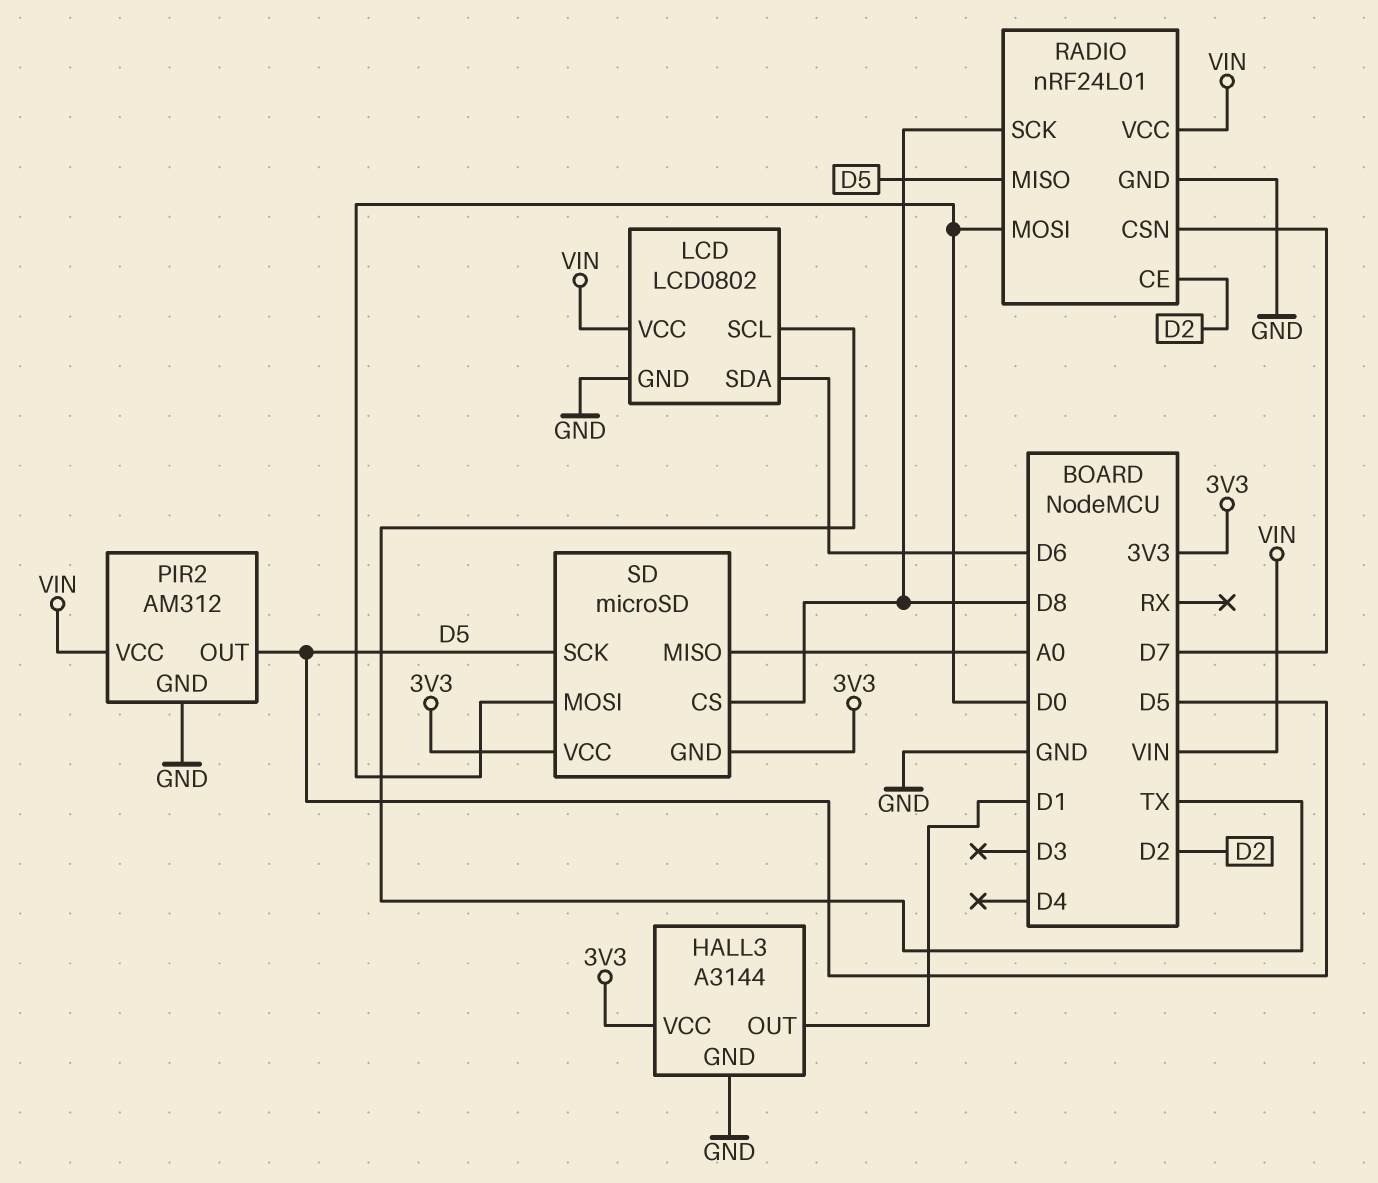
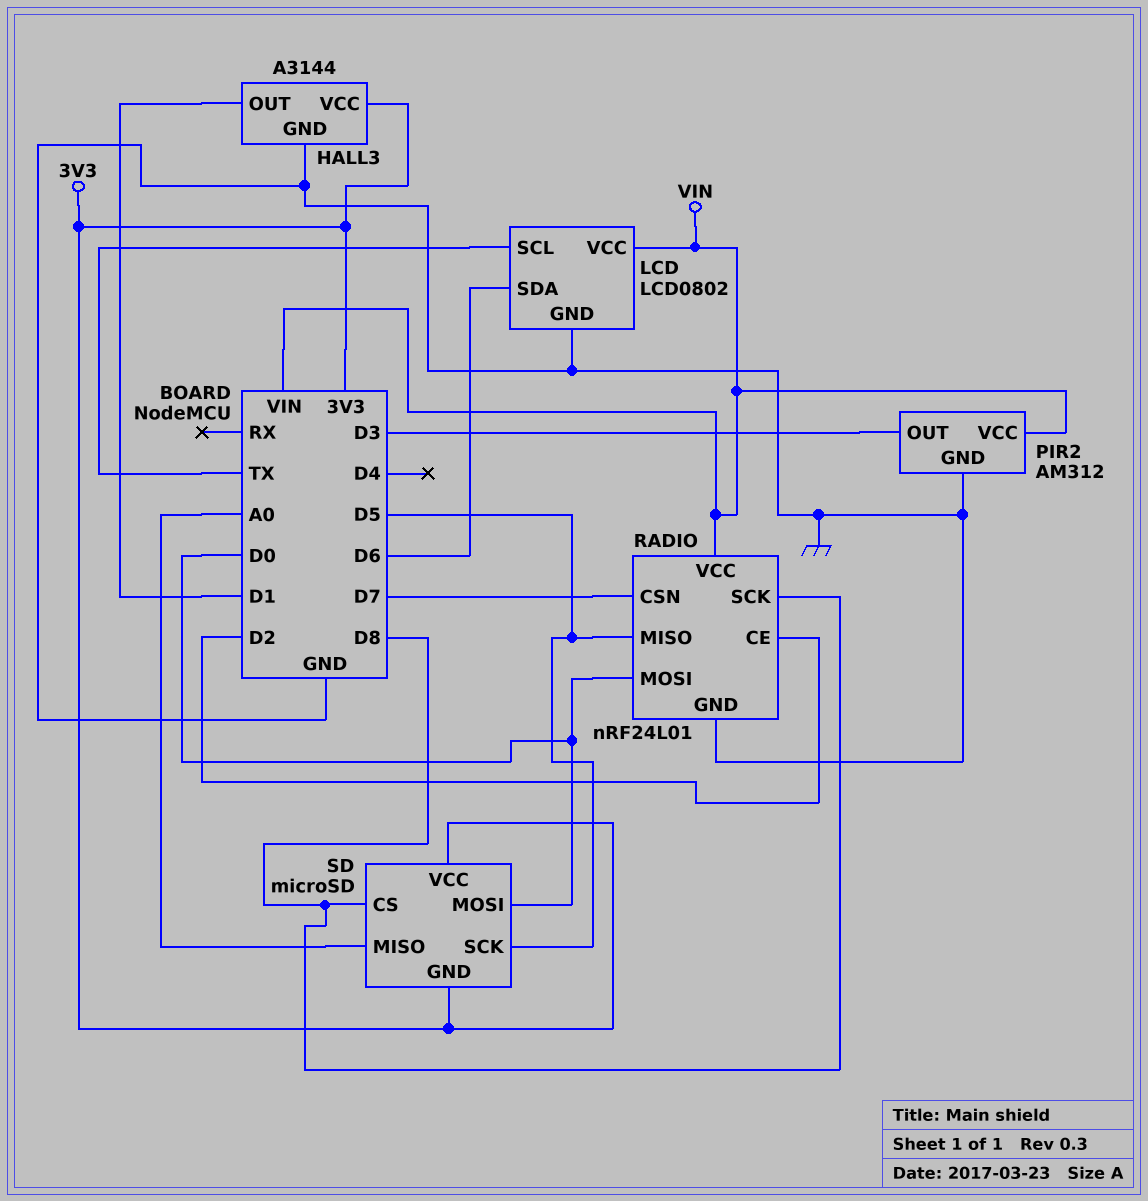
PIR2 pin OUT: D5 -> D3

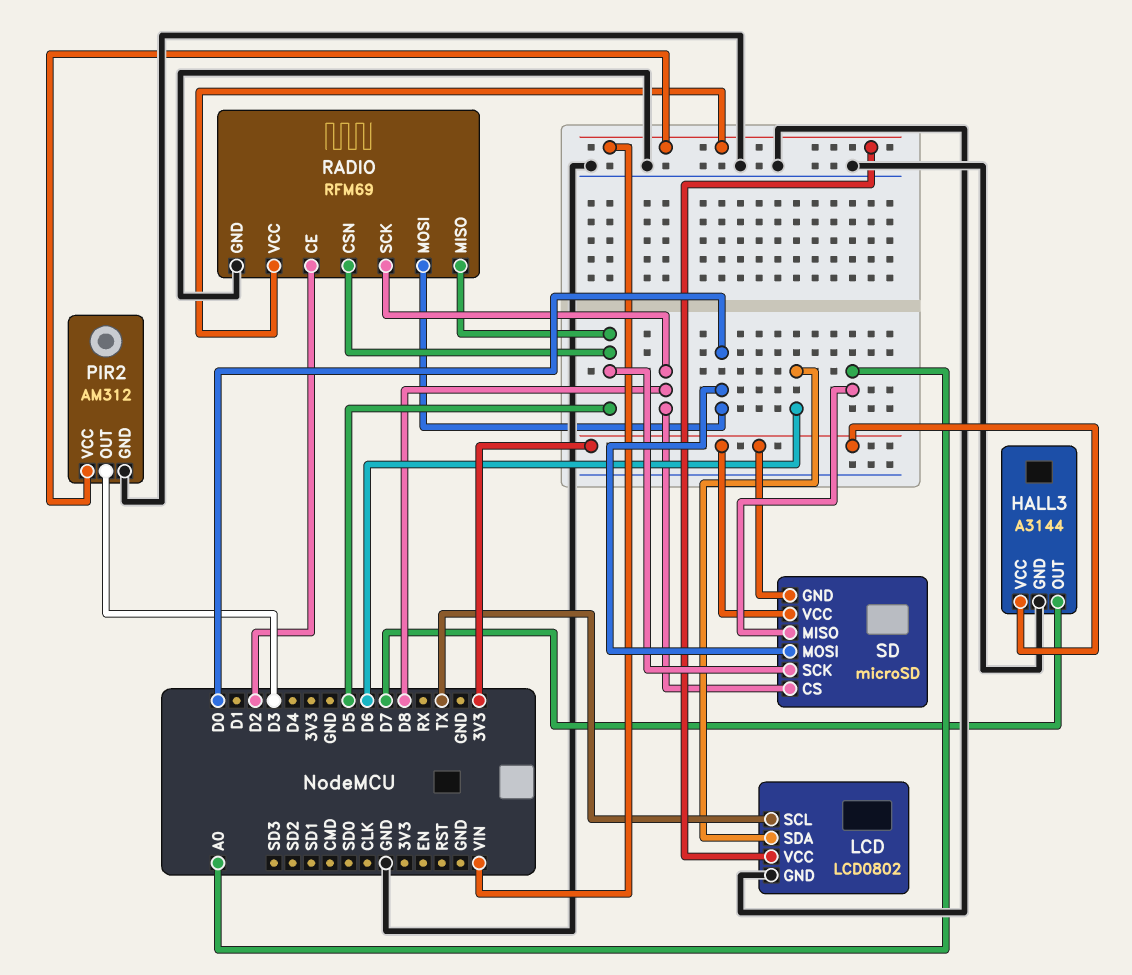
HALL3 pin OUT: D1 -> D7
RADIO: nRF24L01 -> RFM69
RADIO pin CSN: D7 -> D5

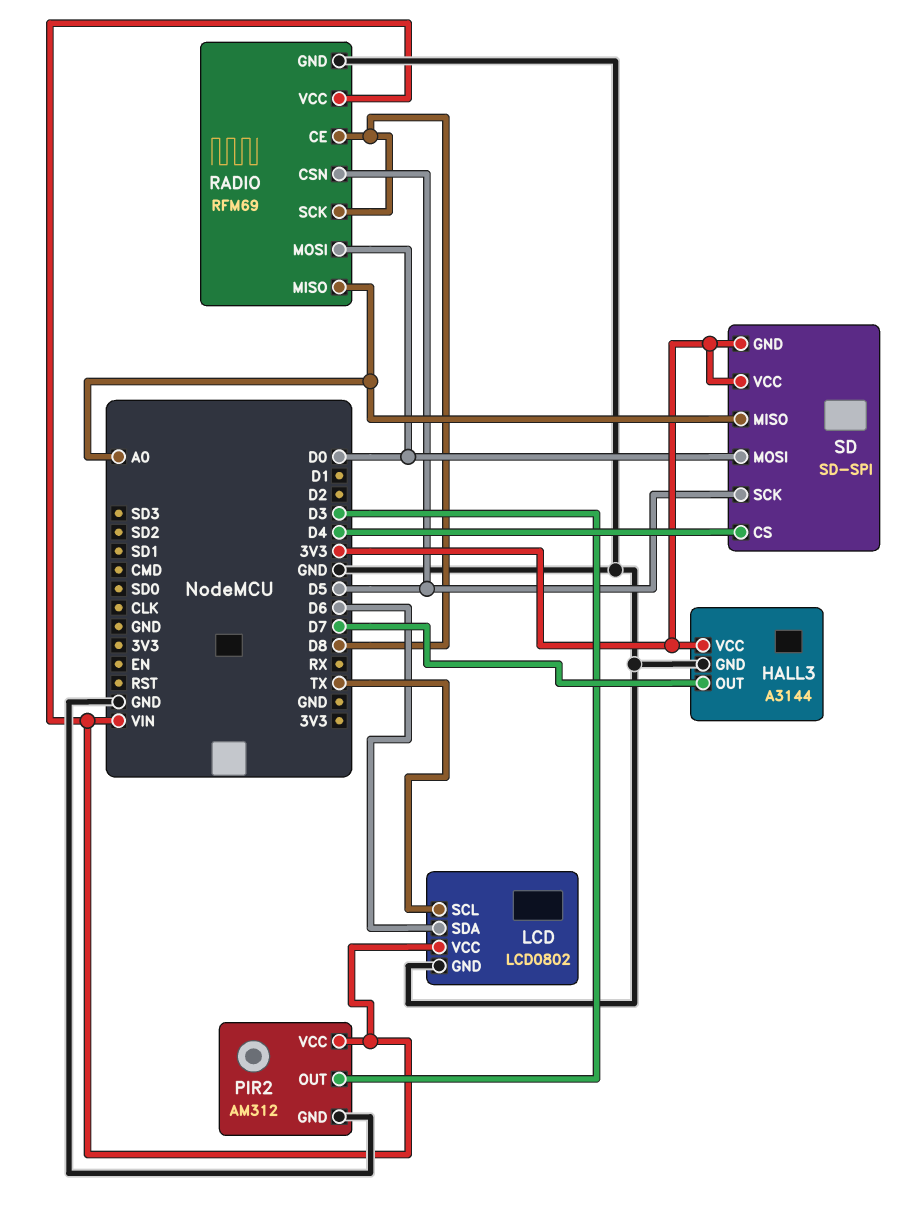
RADIO pin CE: D2 -> D8
RADIO pin MISO: D5 -> A0
SD: microSD -> SD-SPI
SD pin CS: D8 -> D4

